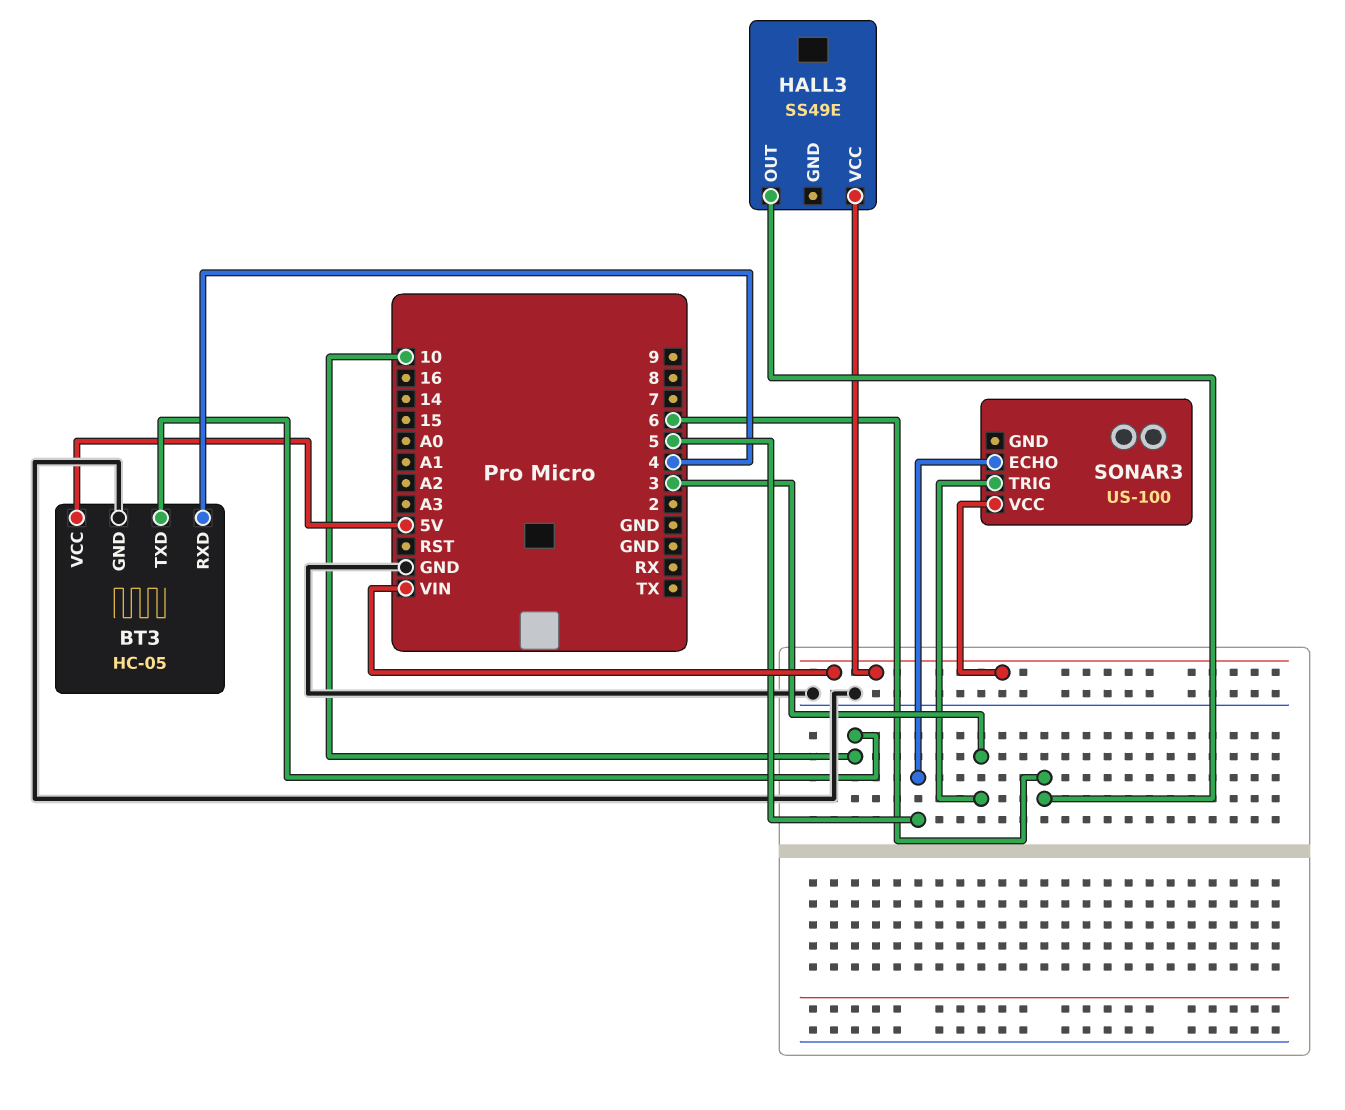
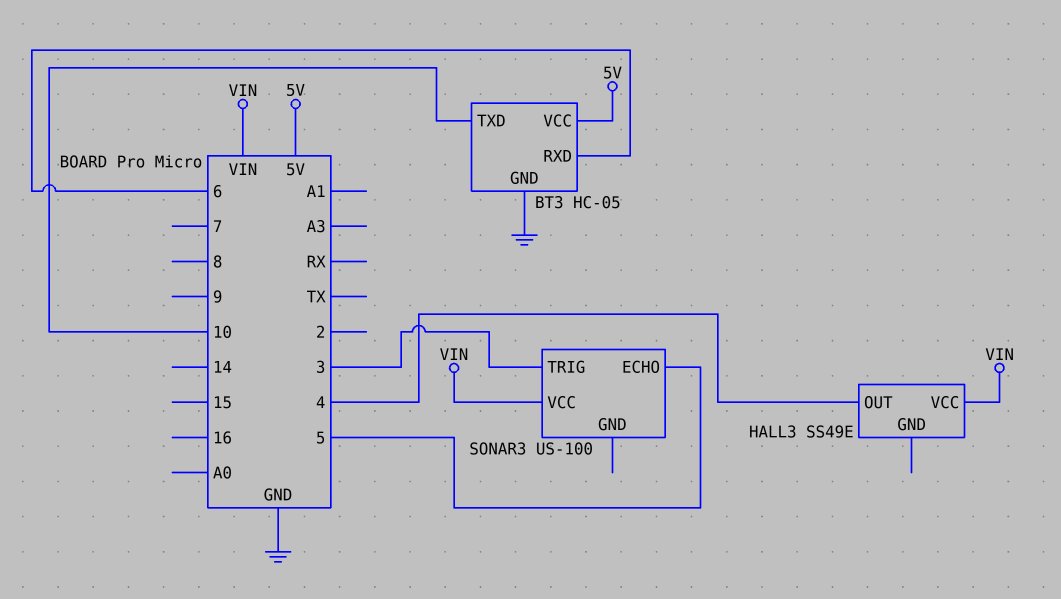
BT3 pin RXD: 4 -> 6
HALL3 pin OUT: 6 -> 4

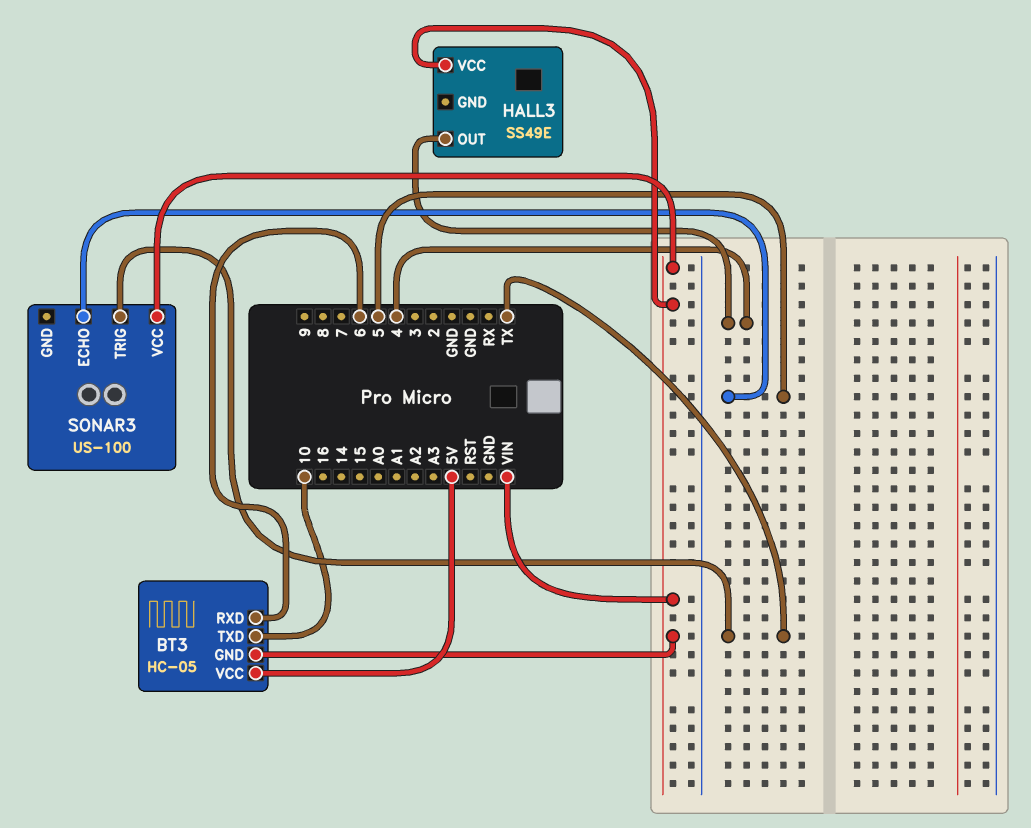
BT3 pin GND: GND -> VIN
SONAR3 pin TRIG: 3 -> TX

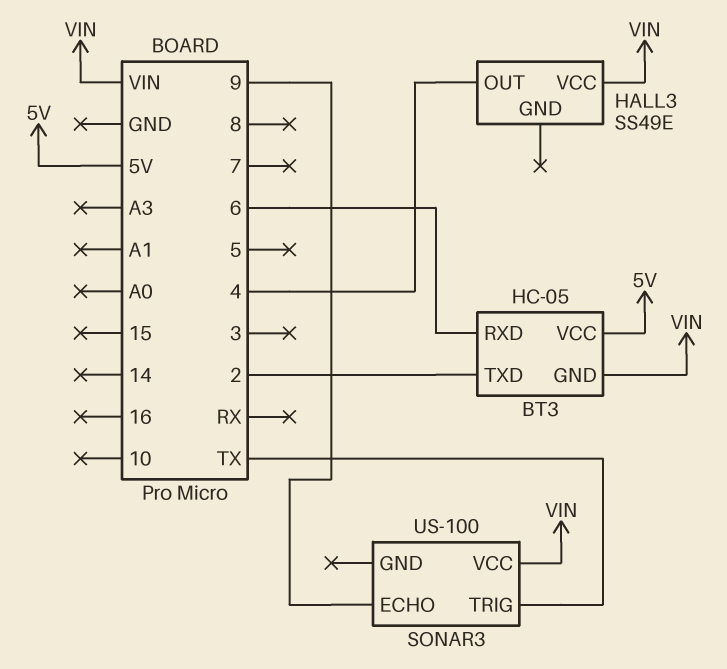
BT3 pin TXD: 10 -> 2
SONAR3 pin ECHO: 5 -> 9

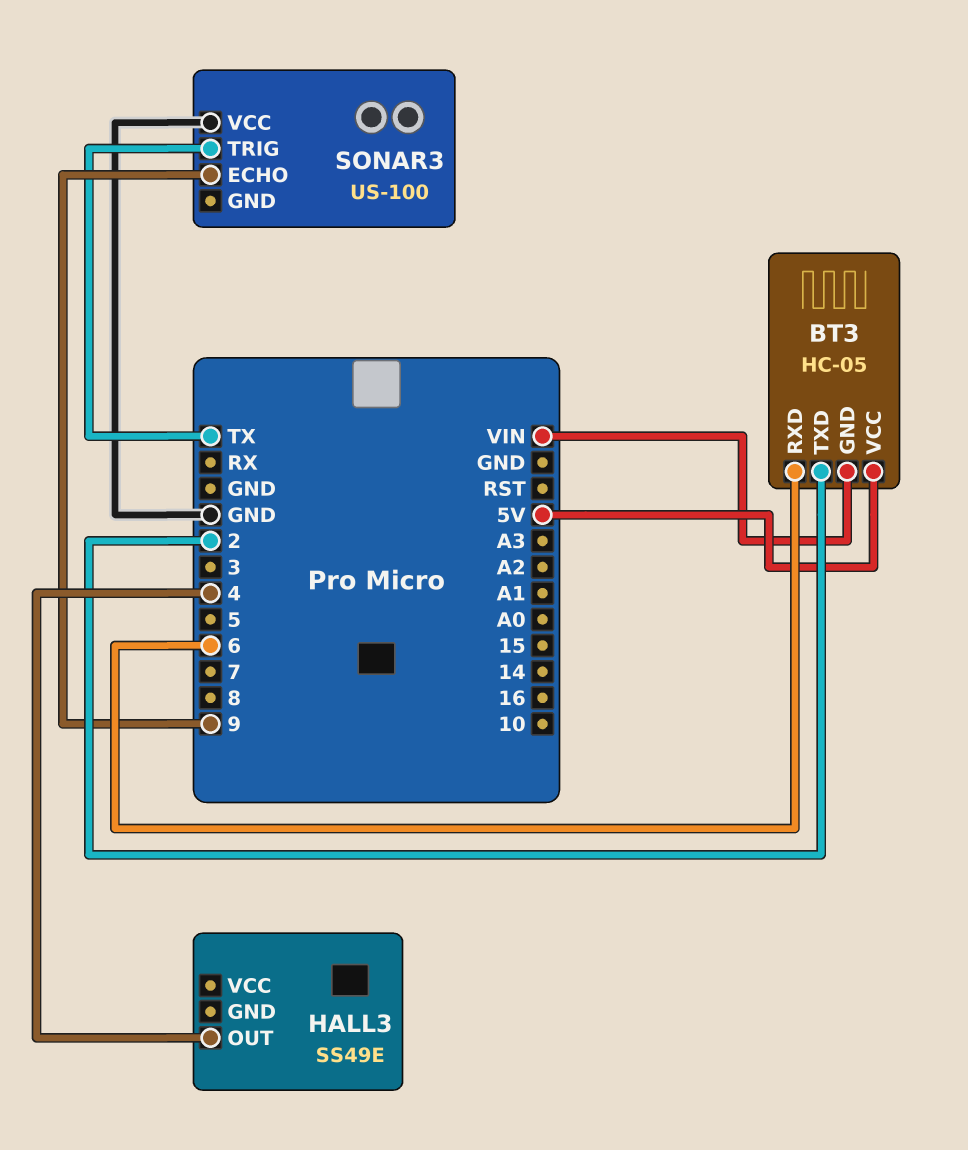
HALL3 pin VCC: VIN -> none
SONAR3 pin VCC: VIN -> GND

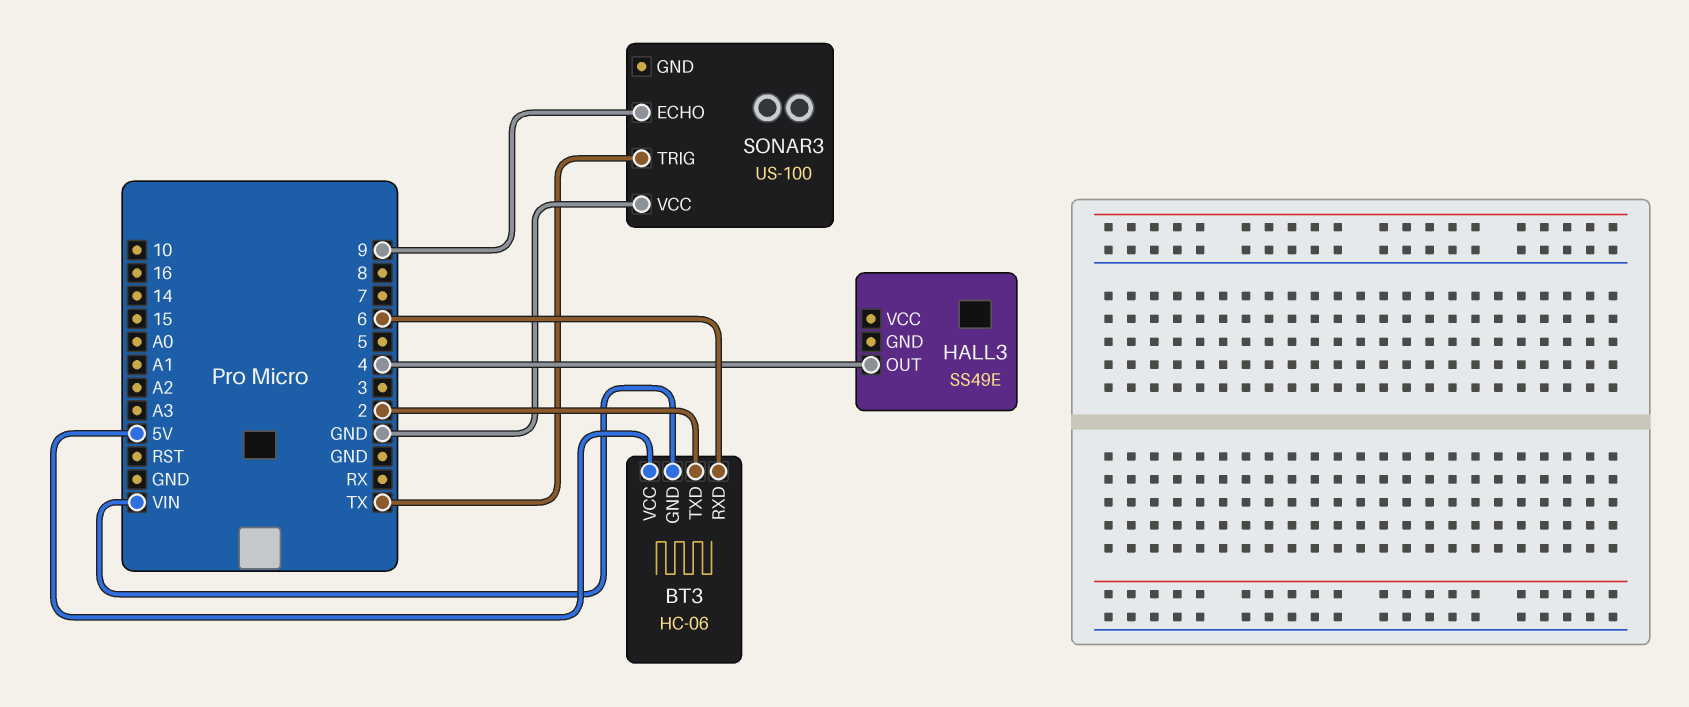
BT3: HC-05 -> HC-06

